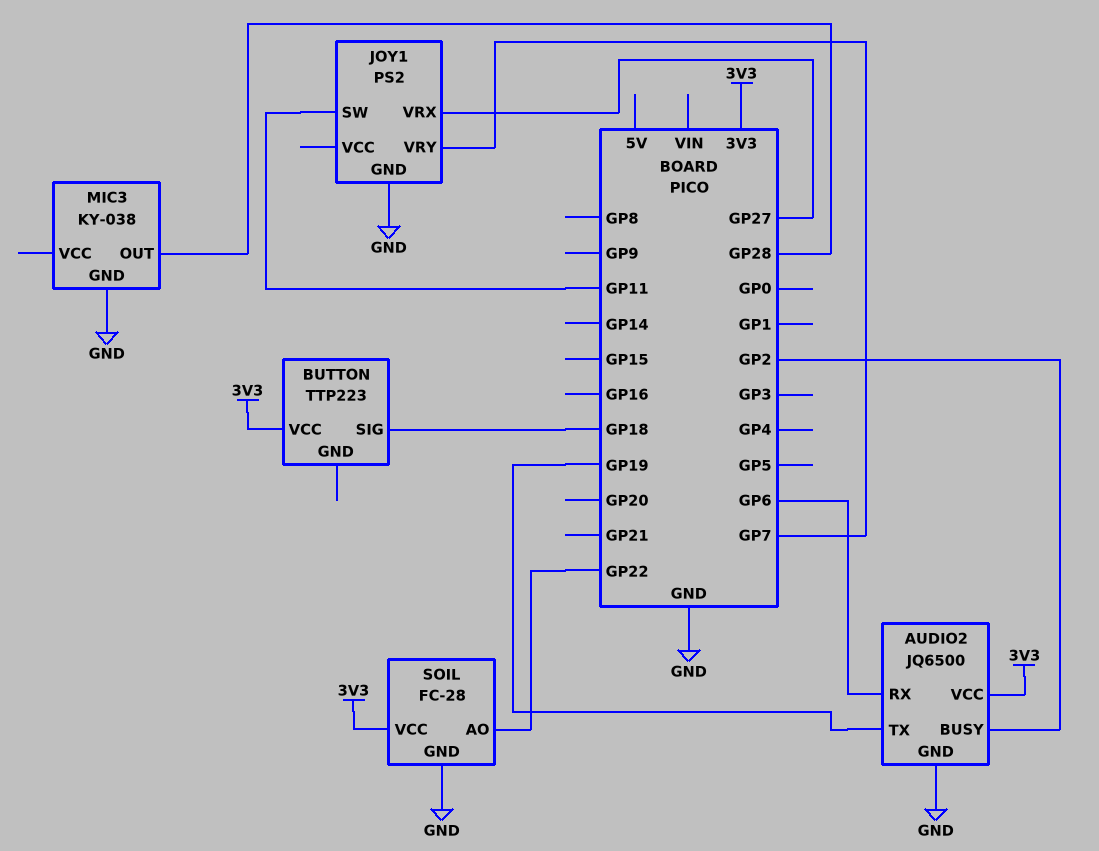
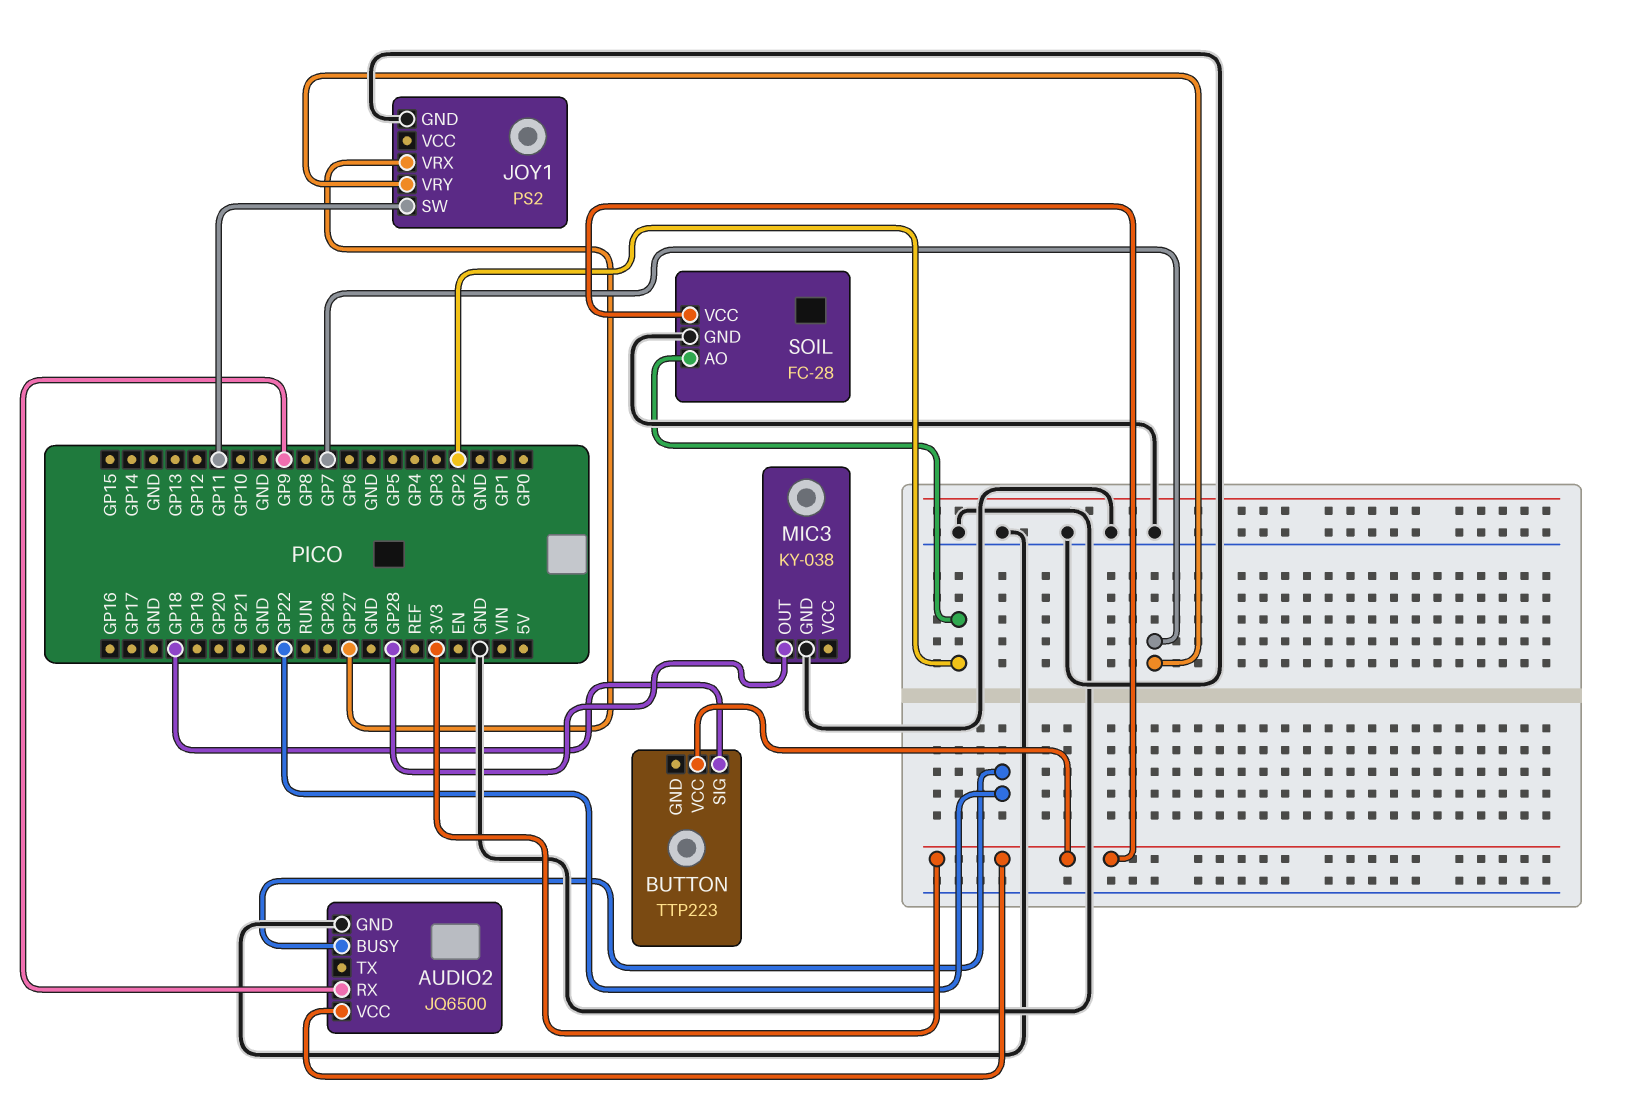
AUDIO2 pin BUSY: GP2 -> GP22
AUDIO2 pin RX: GP6 -> GP9
AUDIO2 pin TX: GP19 -> none
SOIL pin AO: GP22 -> GP2

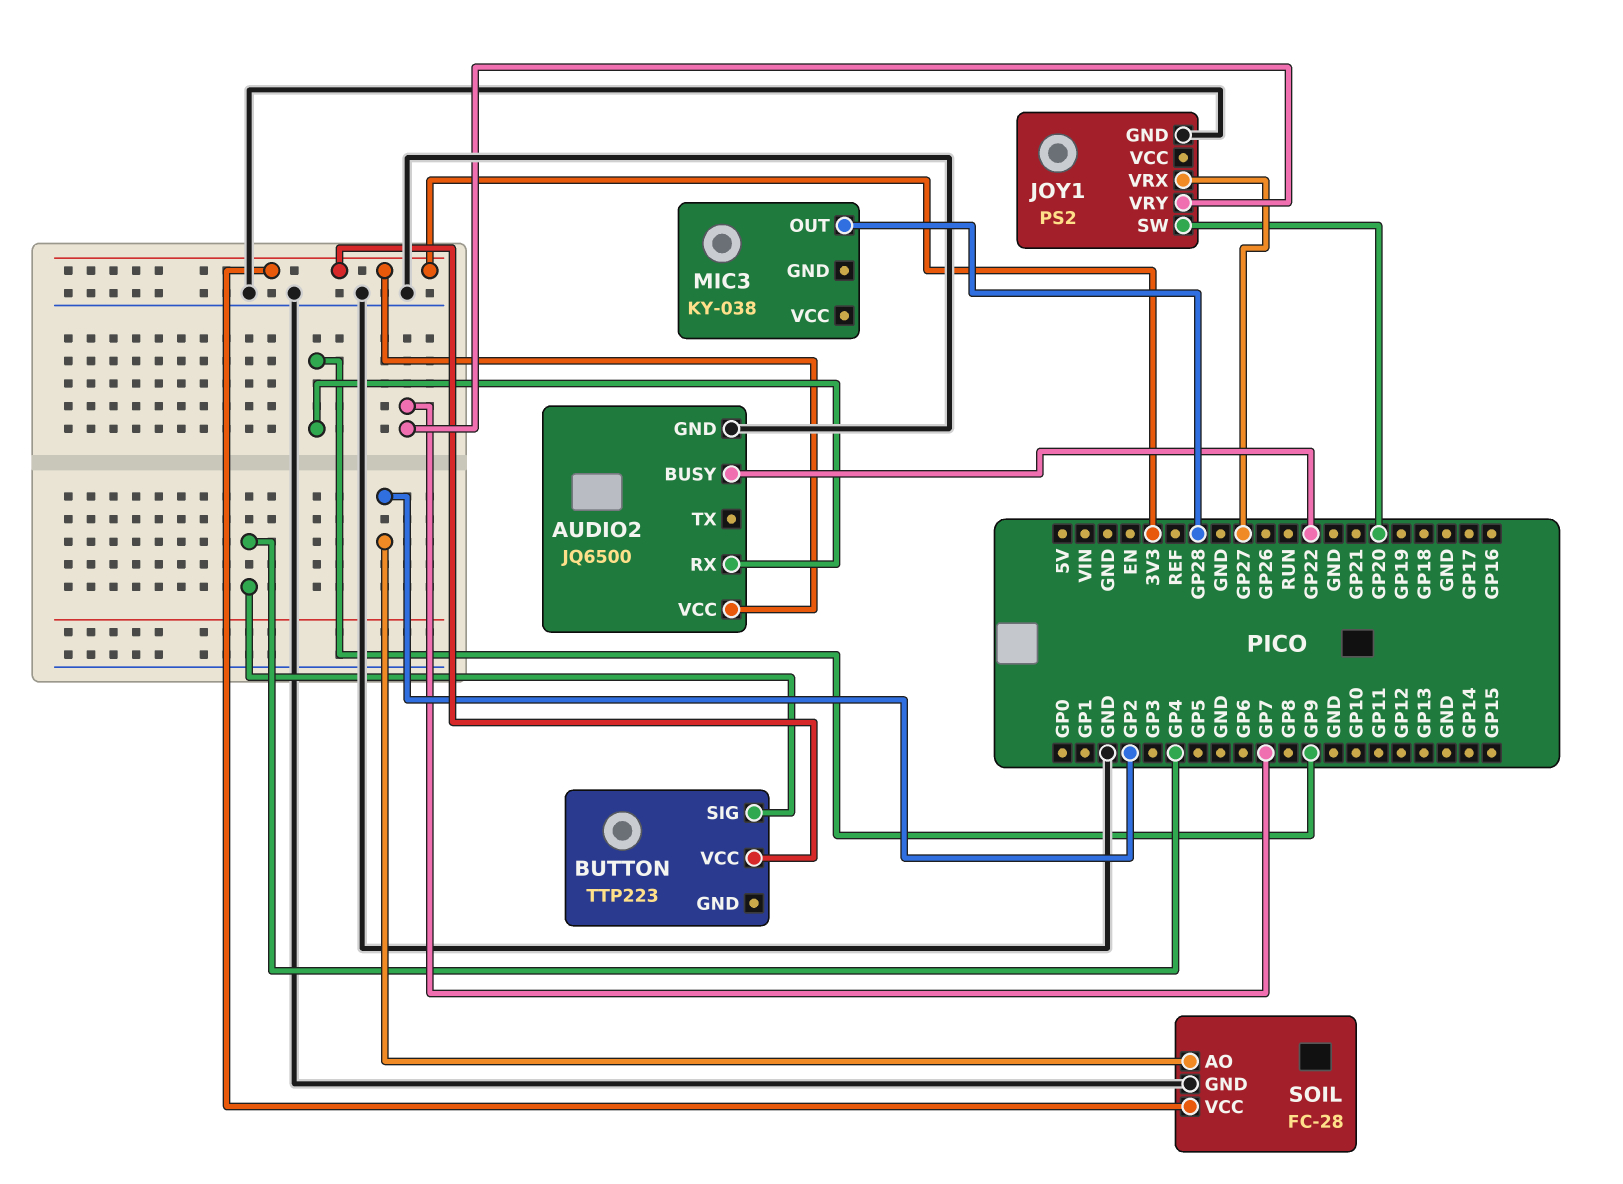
BUTTON pin SIG: GP18 -> GP4
JOY1 pin SW: GP11 -> GP20
MIC3 pin GND: GND -> none

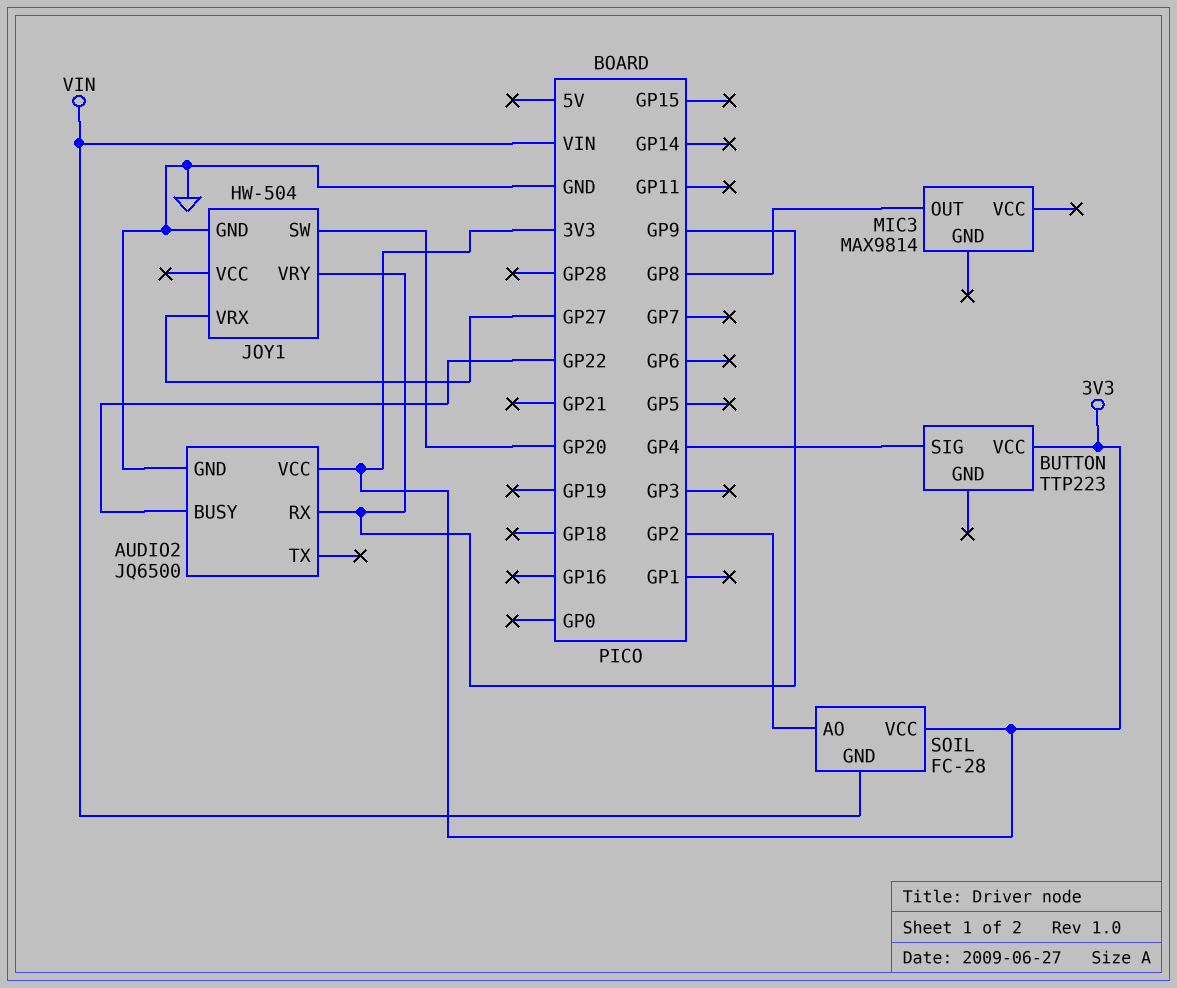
JOY1: PS2 -> HW-504
JOY1 pin VRY: GP7 -> GP9
MIC3: KY-038 -> MAX9814
MIC3 pin OUT: GP28 -> GP8
SOIL pin GND: GND -> VIN

